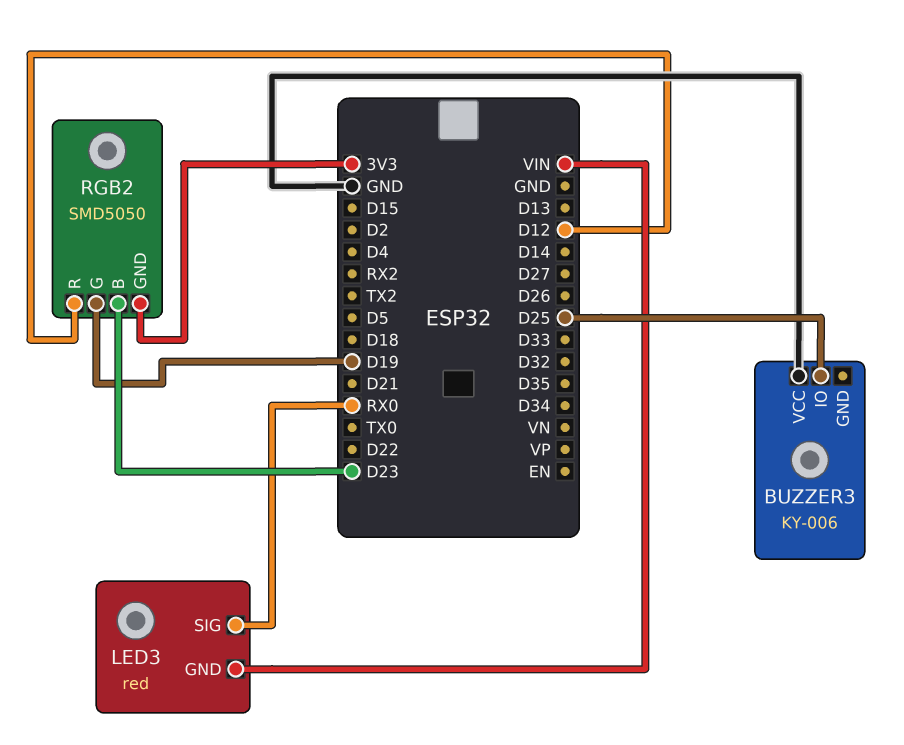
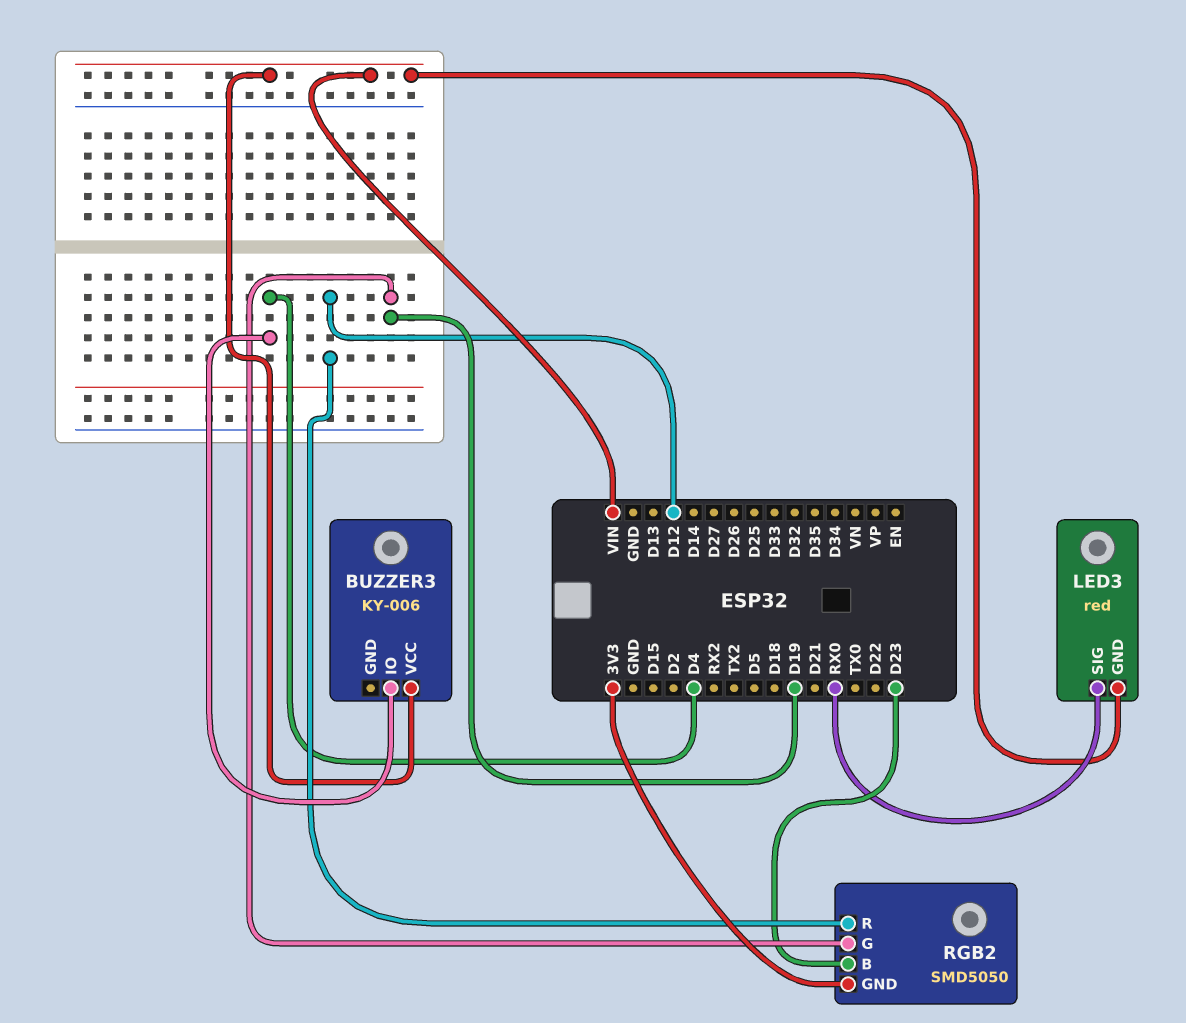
BUZZER3 pin IO: D25 -> D4
BUZZER3 pin VCC: GND -> VIN

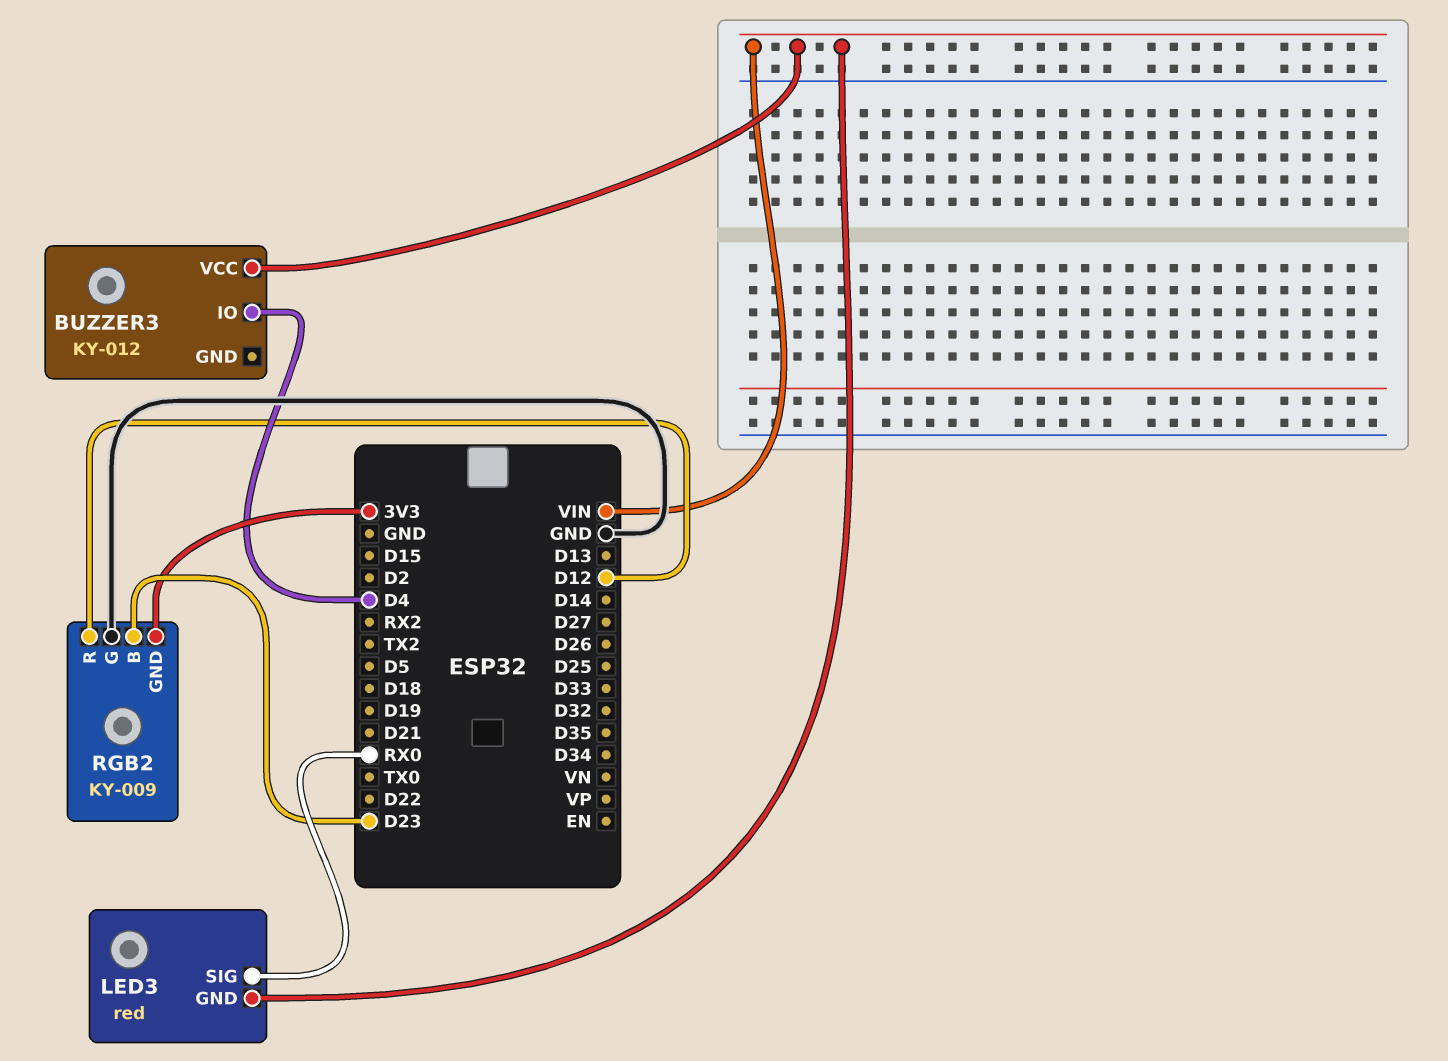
BUZZER3: KY-006 -> KY-012
RGB2: SMD5050 -> KY-009
RGB2 pin G: D19 -> GND

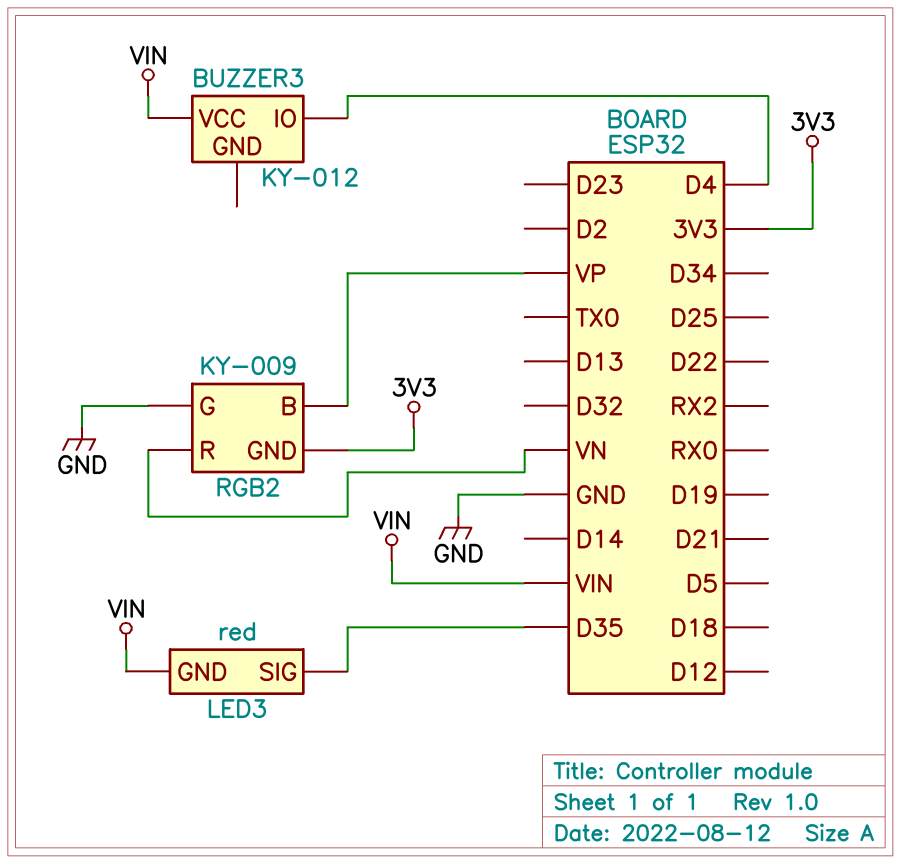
LED3 pin SIG: RX0 -> D35
RGB2 pin B: D23 -> VP
RGB2 pin R: D12 -> VN

